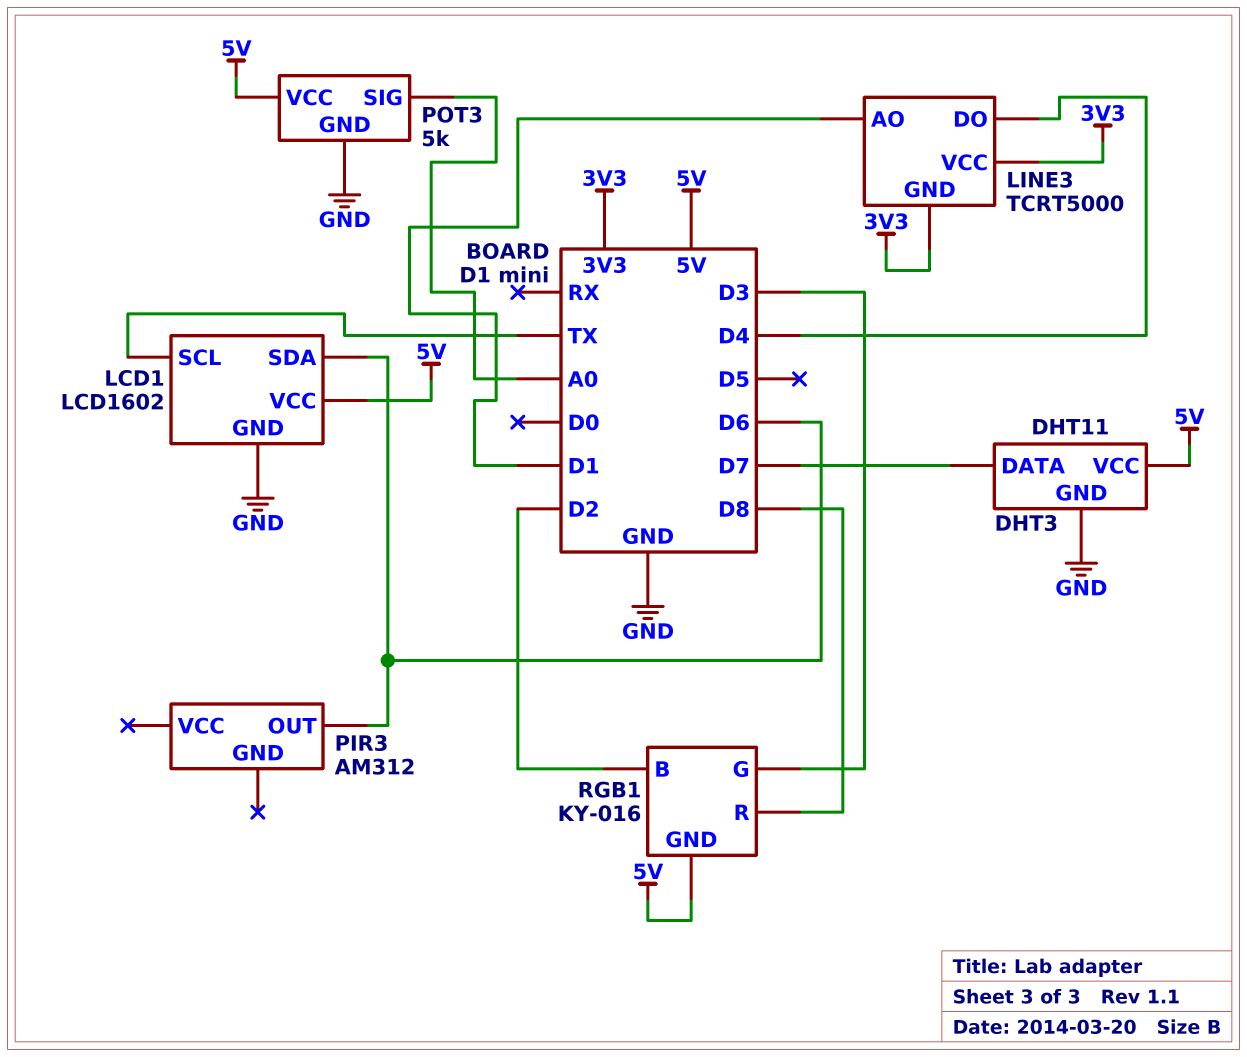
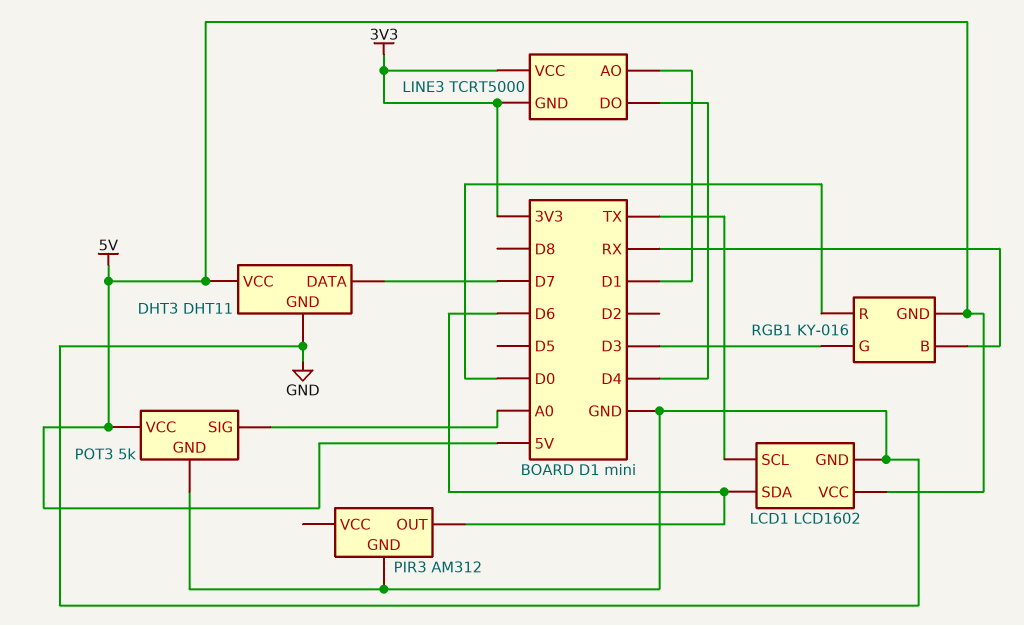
PIR3 pin GND: none -> GND
RGB1 pin B: D2 -> RX
RGB1 pin R: D8 -> D0

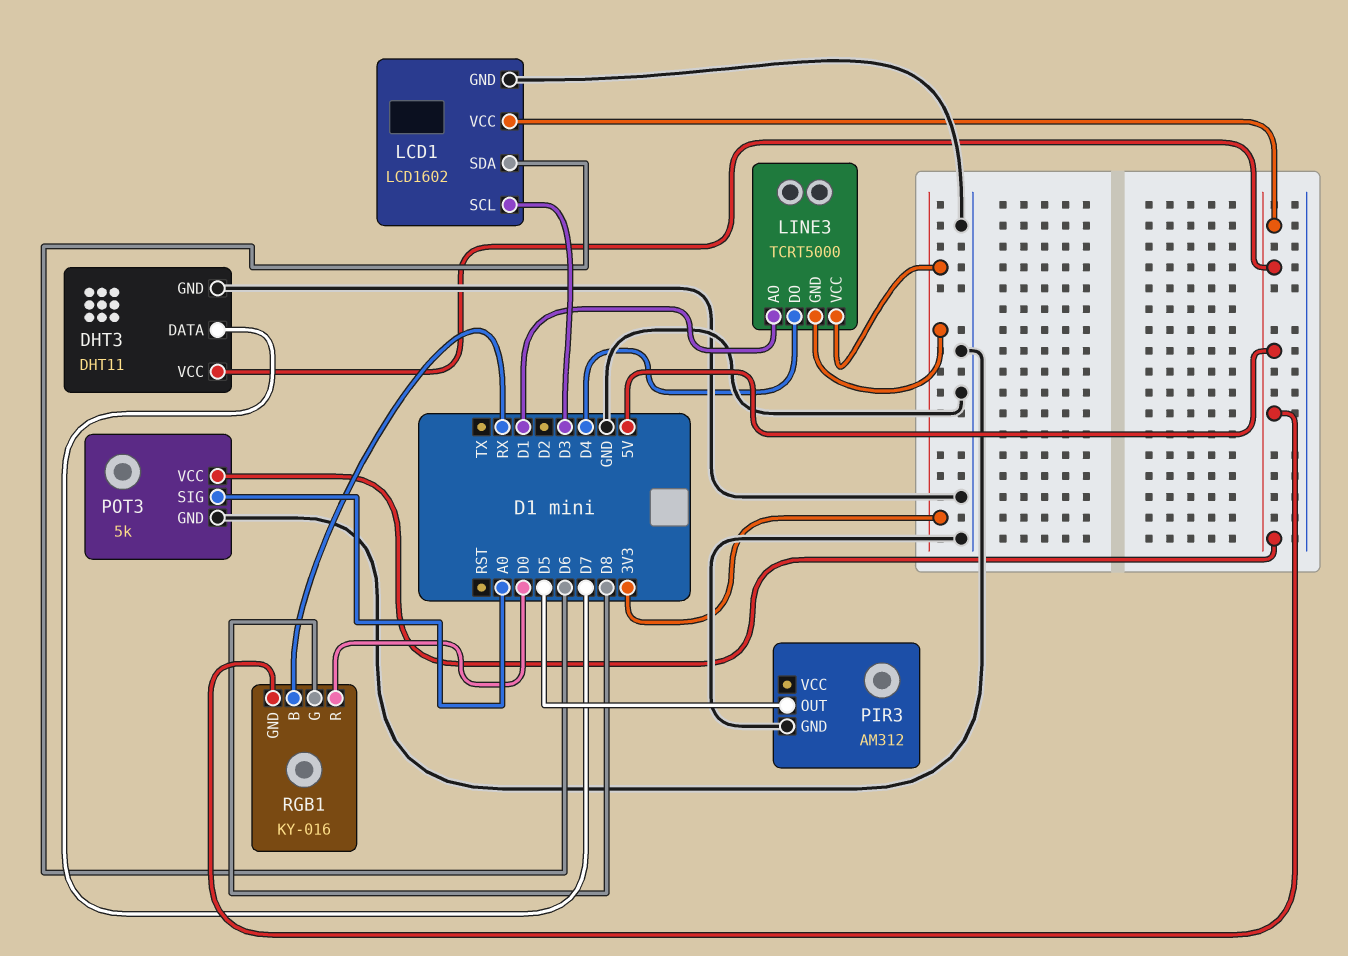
LCD1 pin SCL: TX -> D3
PIR3 pin OUT: D6 -> D5
RGB1 pin G: D3 -> D8

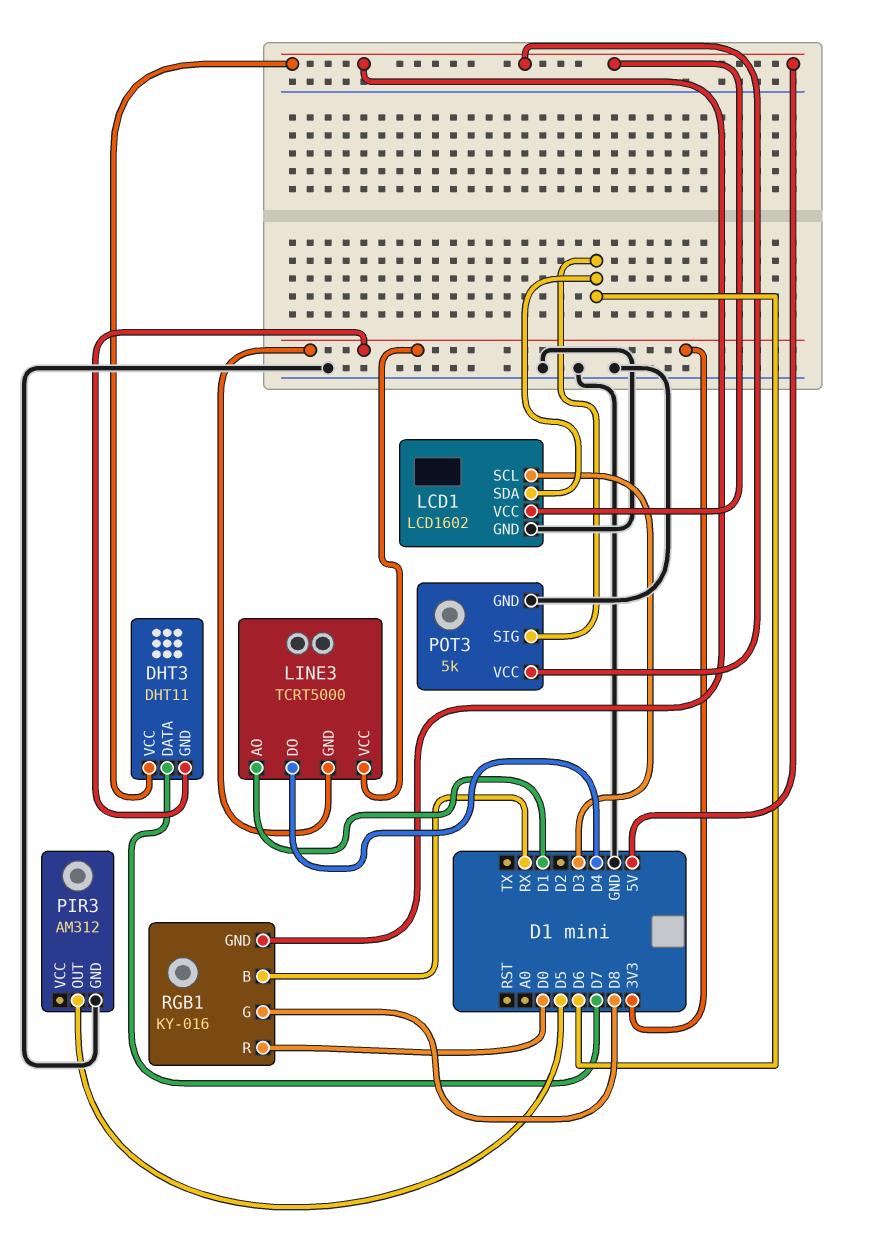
DHT3 pin GND: GND -> 3V3
POT3 pin SIG: A0 -> D6

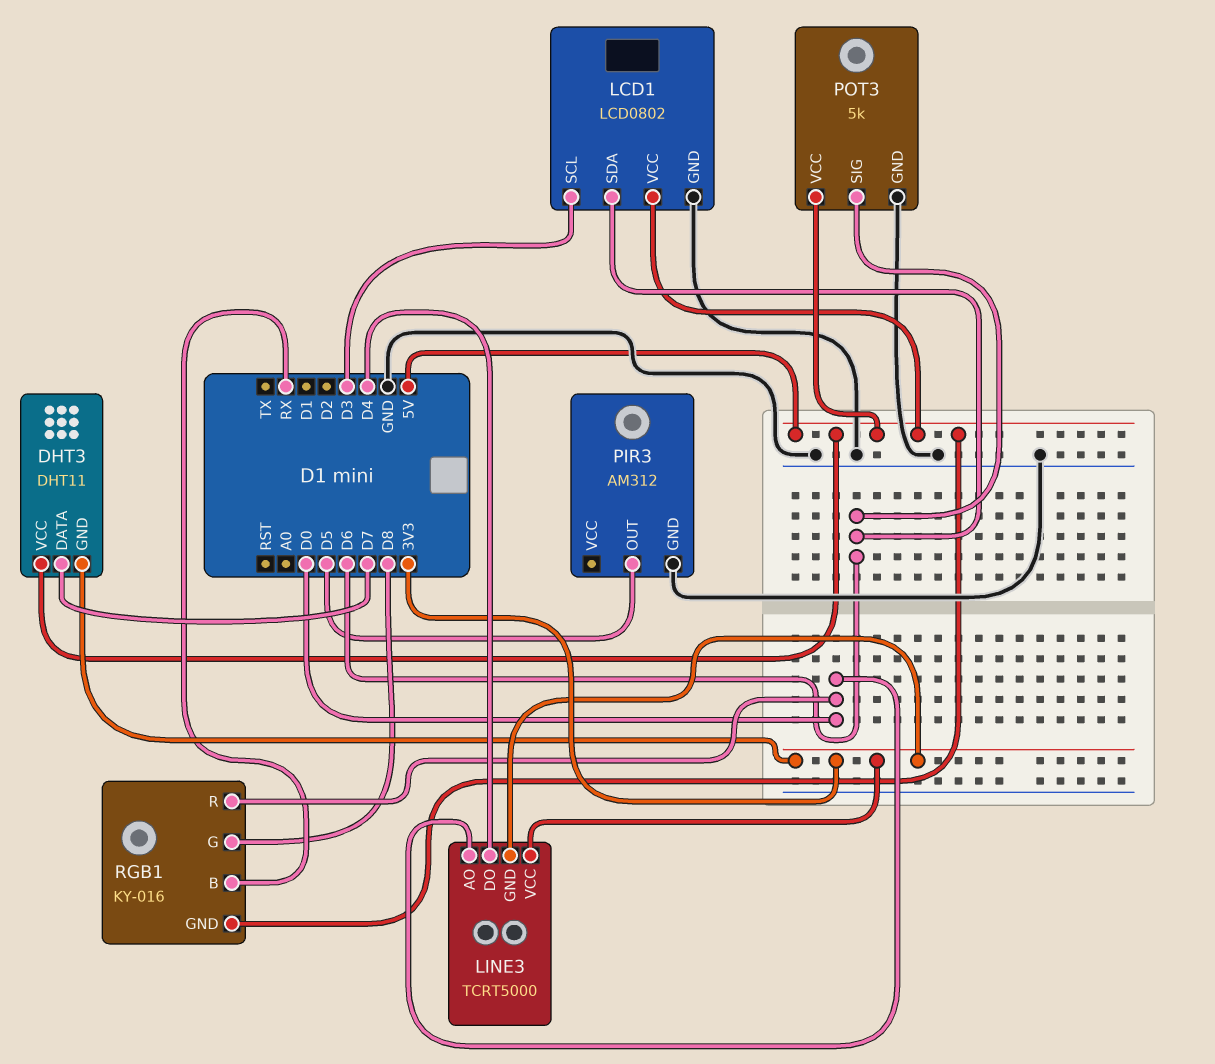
LCD1: LCD1602 -> LCD0802
LINE3 pin AO: D1 -> D0

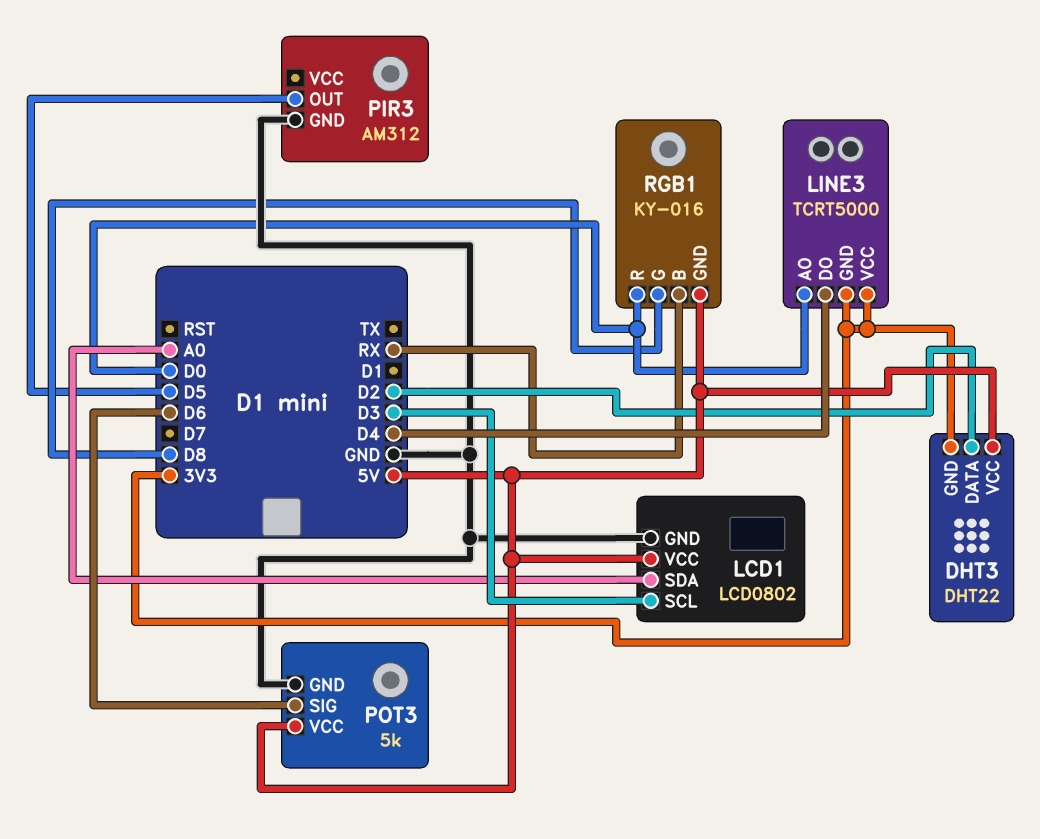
DHT3: DHT11 -> DHT22
DHT3 pin DATA: D7 -> D2
LCD1 pin SDA: D6 -> A0

